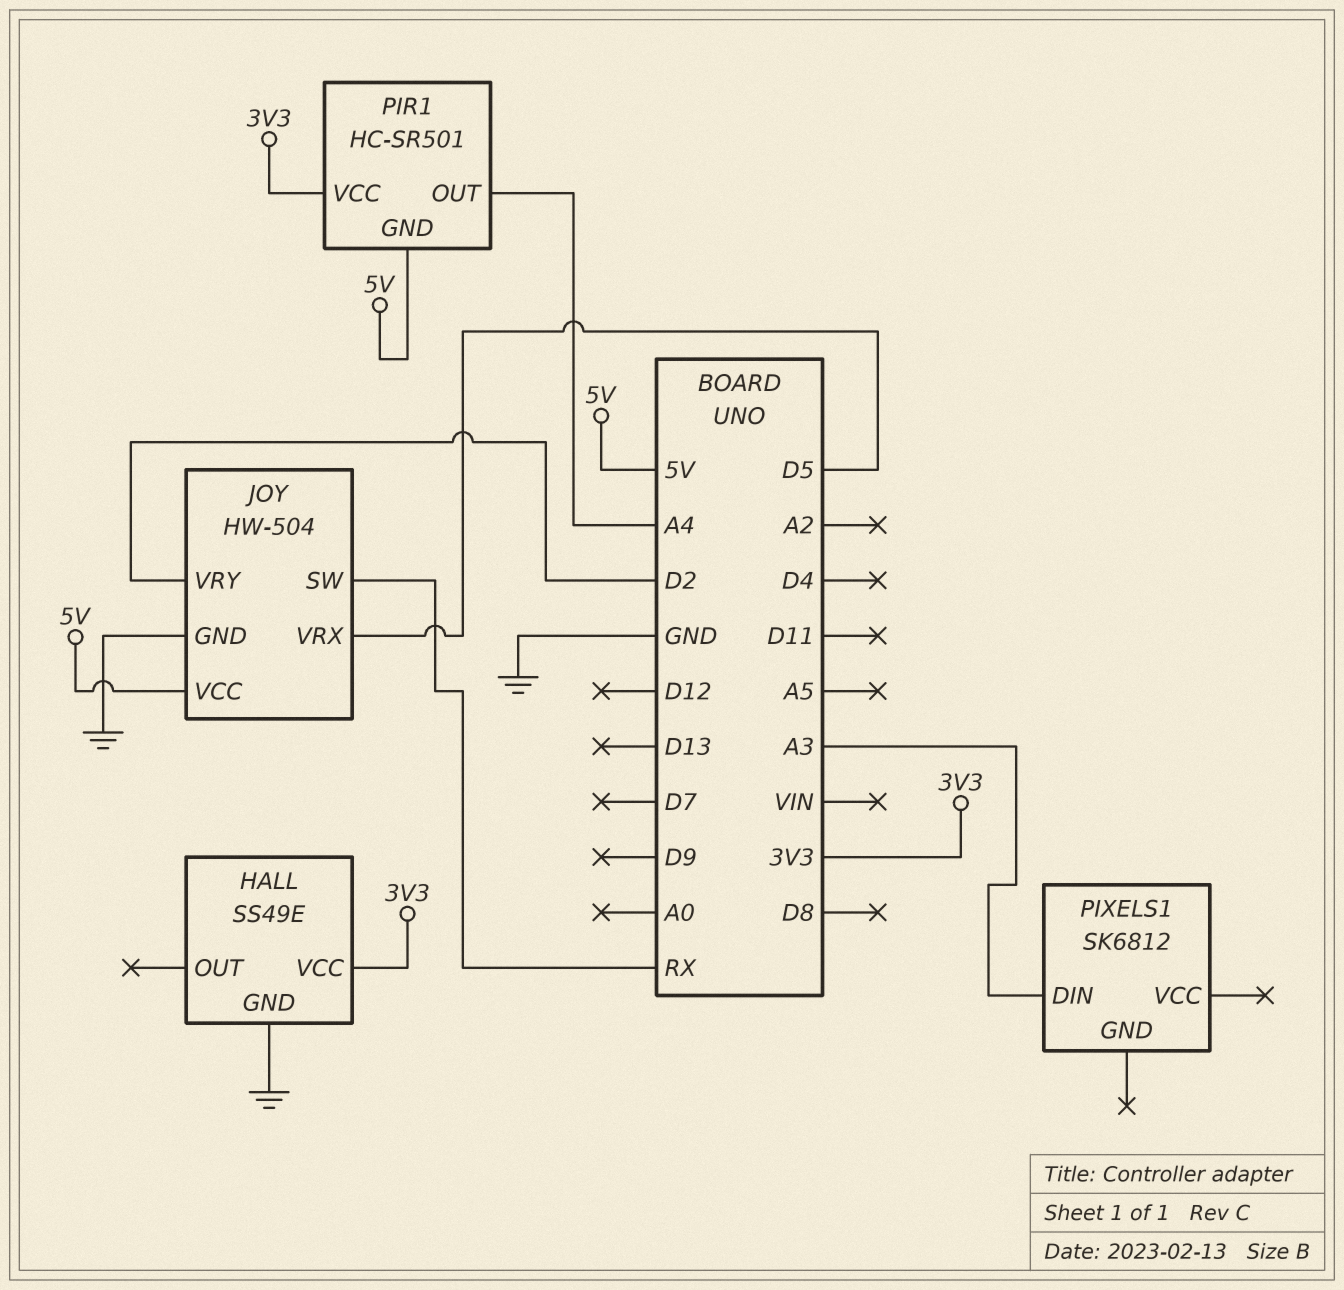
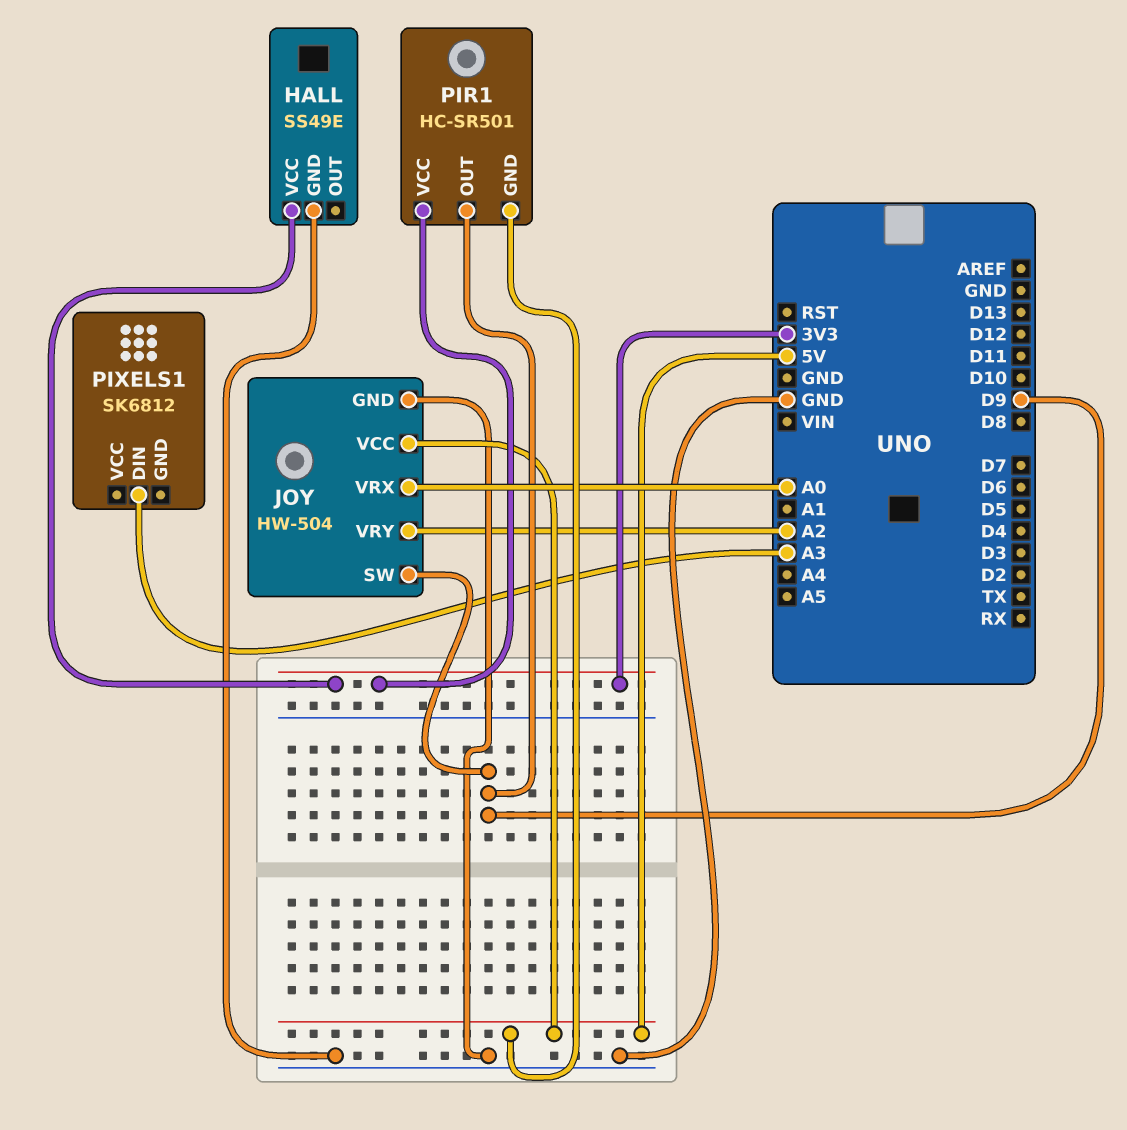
JOY pin SW: RX -> D9
JOY pin VRX: D5 -> A0
JOY pin VRY: D2 -> A2
PIR1 pin OUT: A4 -> D9

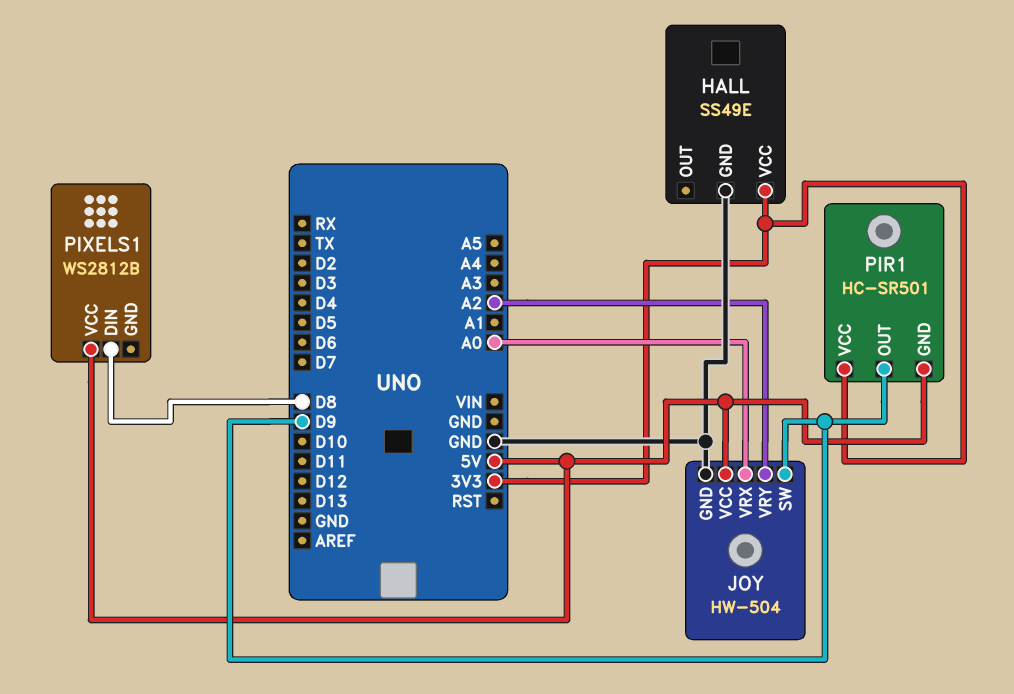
PIXELS1: SK6812 -> WS2812B
PIXELS1 pin DIN: A3 -> D8
PIXELS1 pin VCC: none -> 5V

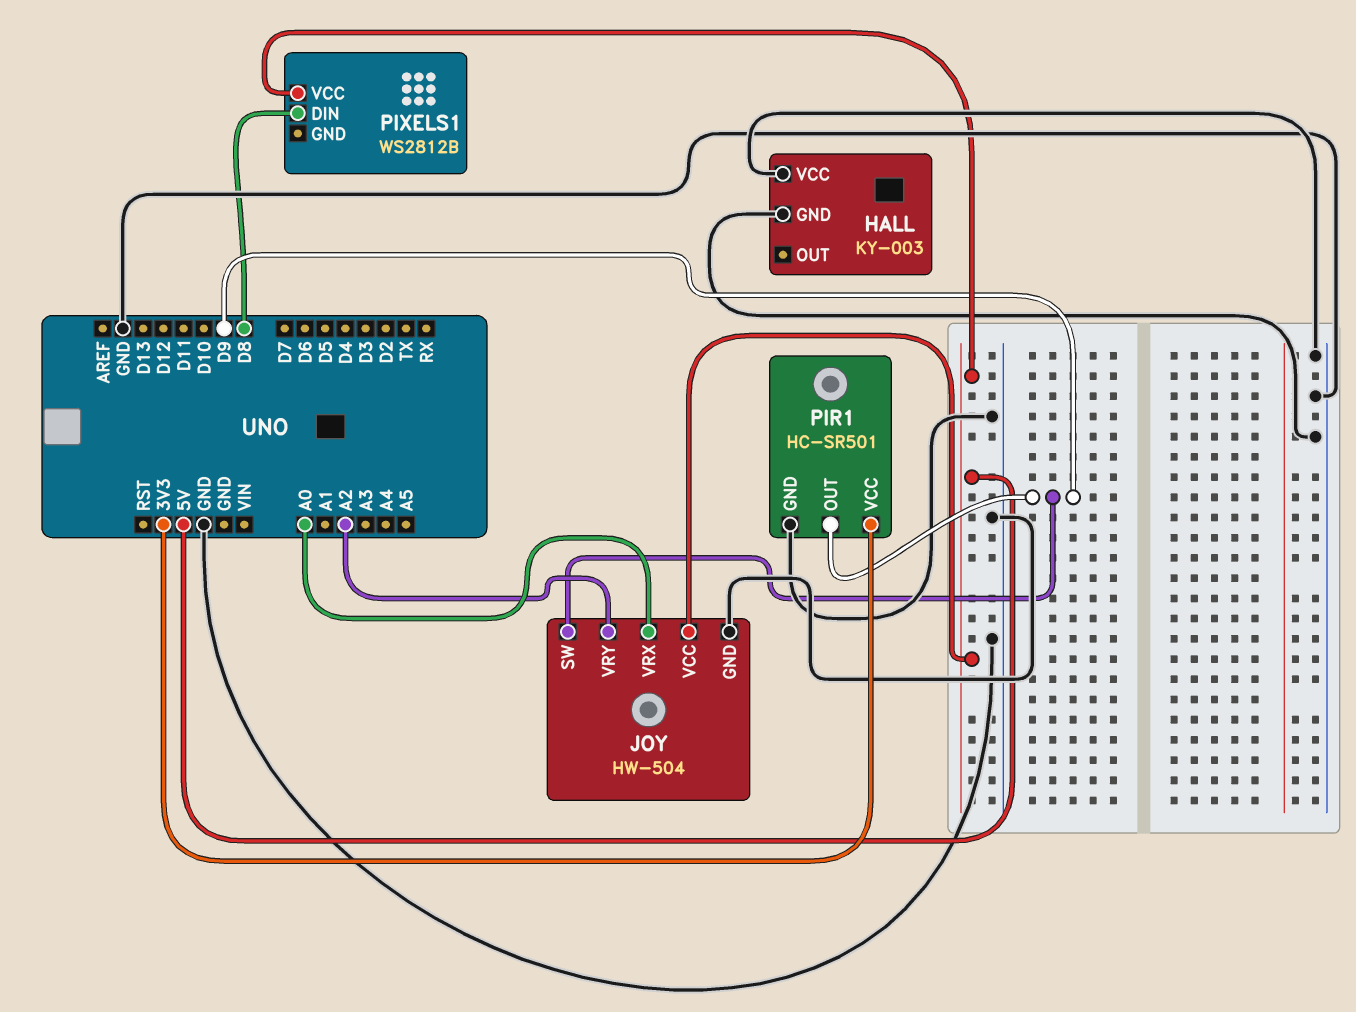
HALL: SS49E -> KY-003
HALL pin VCC: 3V3 -> GND
PIR1 pin GND: 5V -> GND

